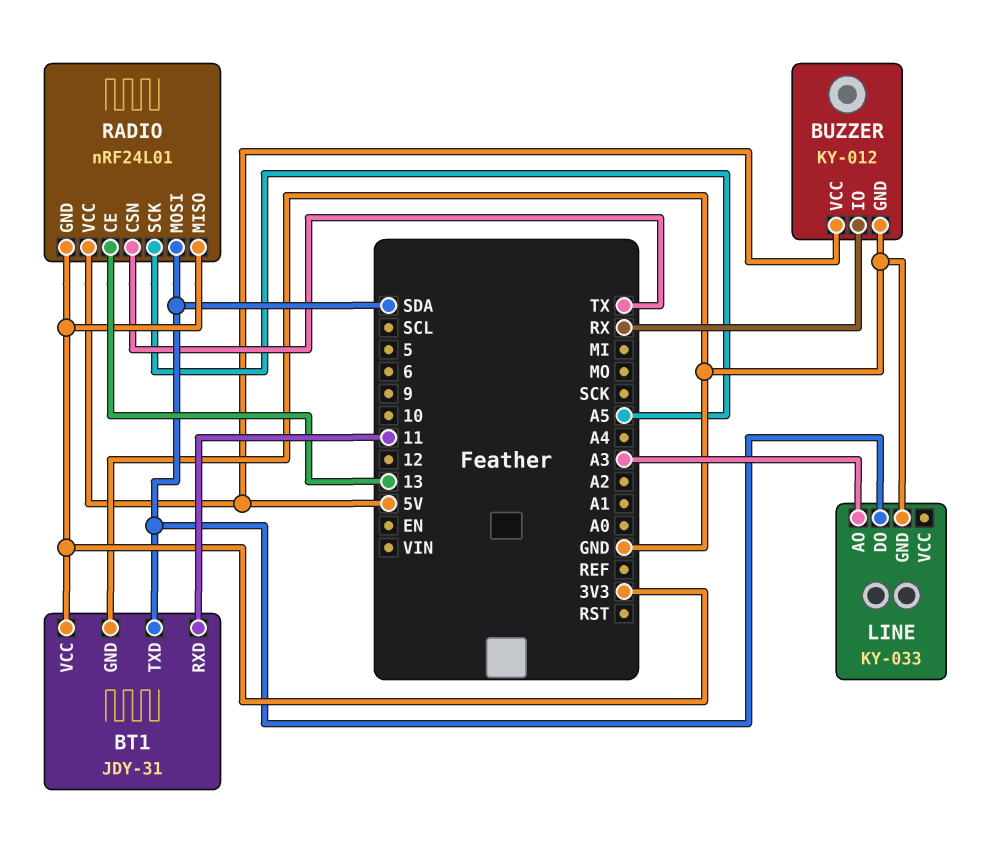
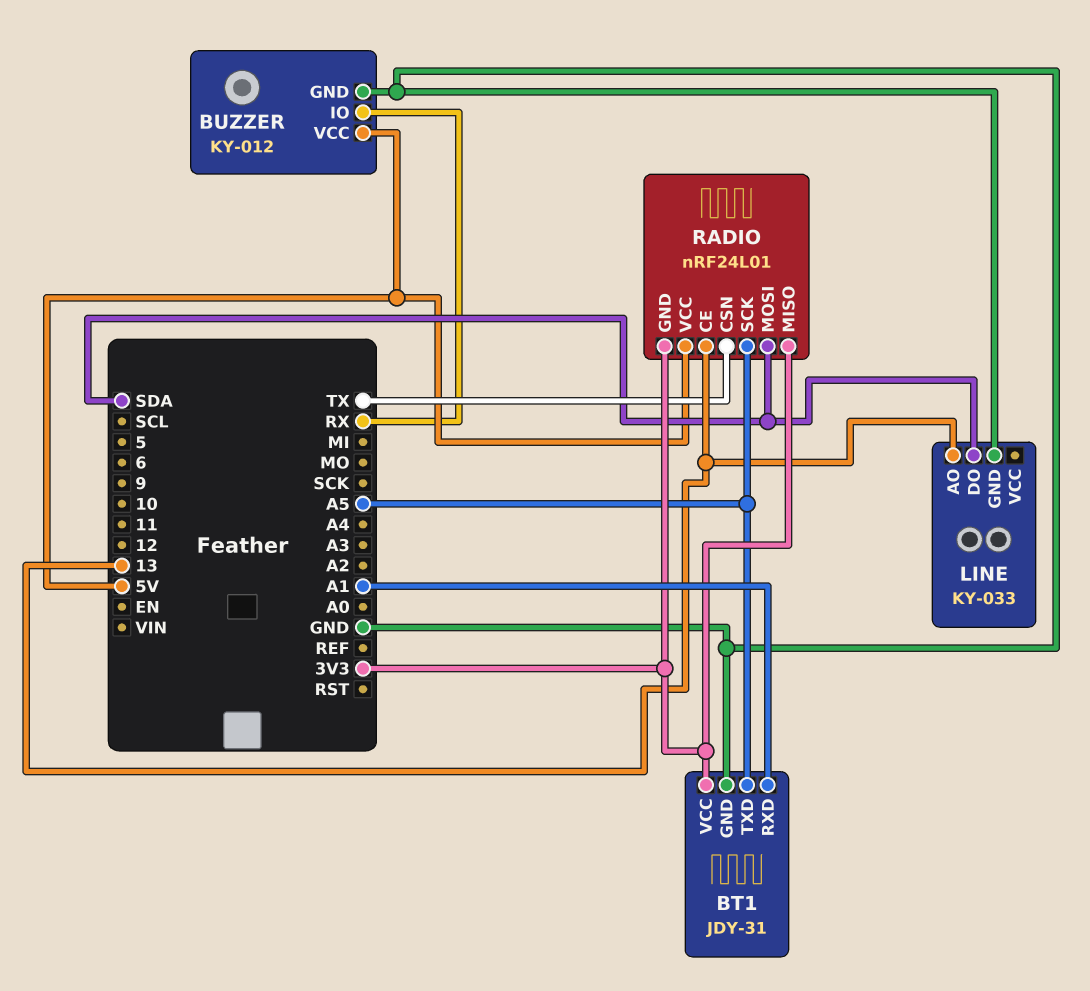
BT1 pin RXD: 11 -> A1
BT1 pin TXD: SDA -> A5
LINE pin AO: A3 -> 13

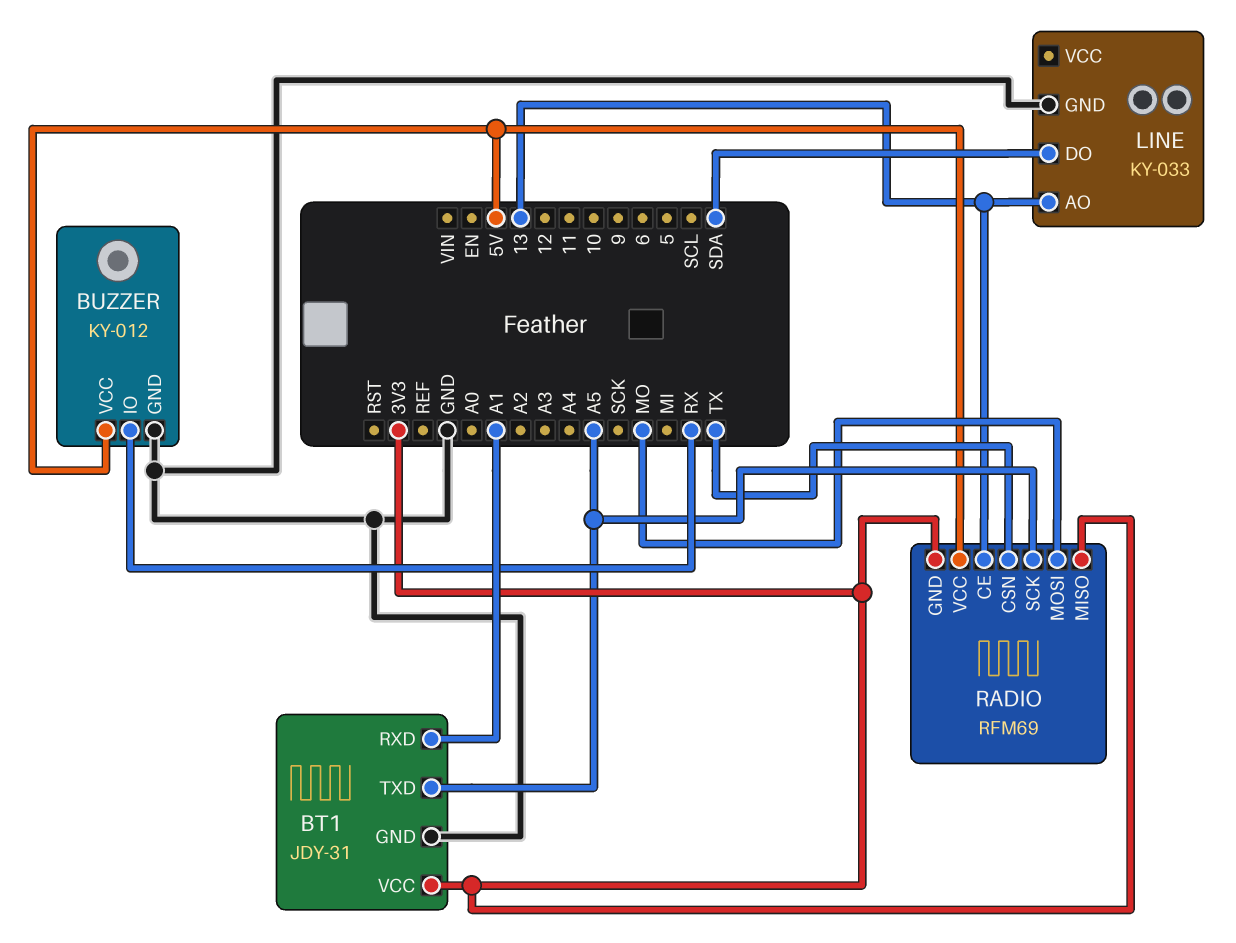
RADIO: nRF24L01 -> RFM69
RADIO pin MOSI: SDA -> MO

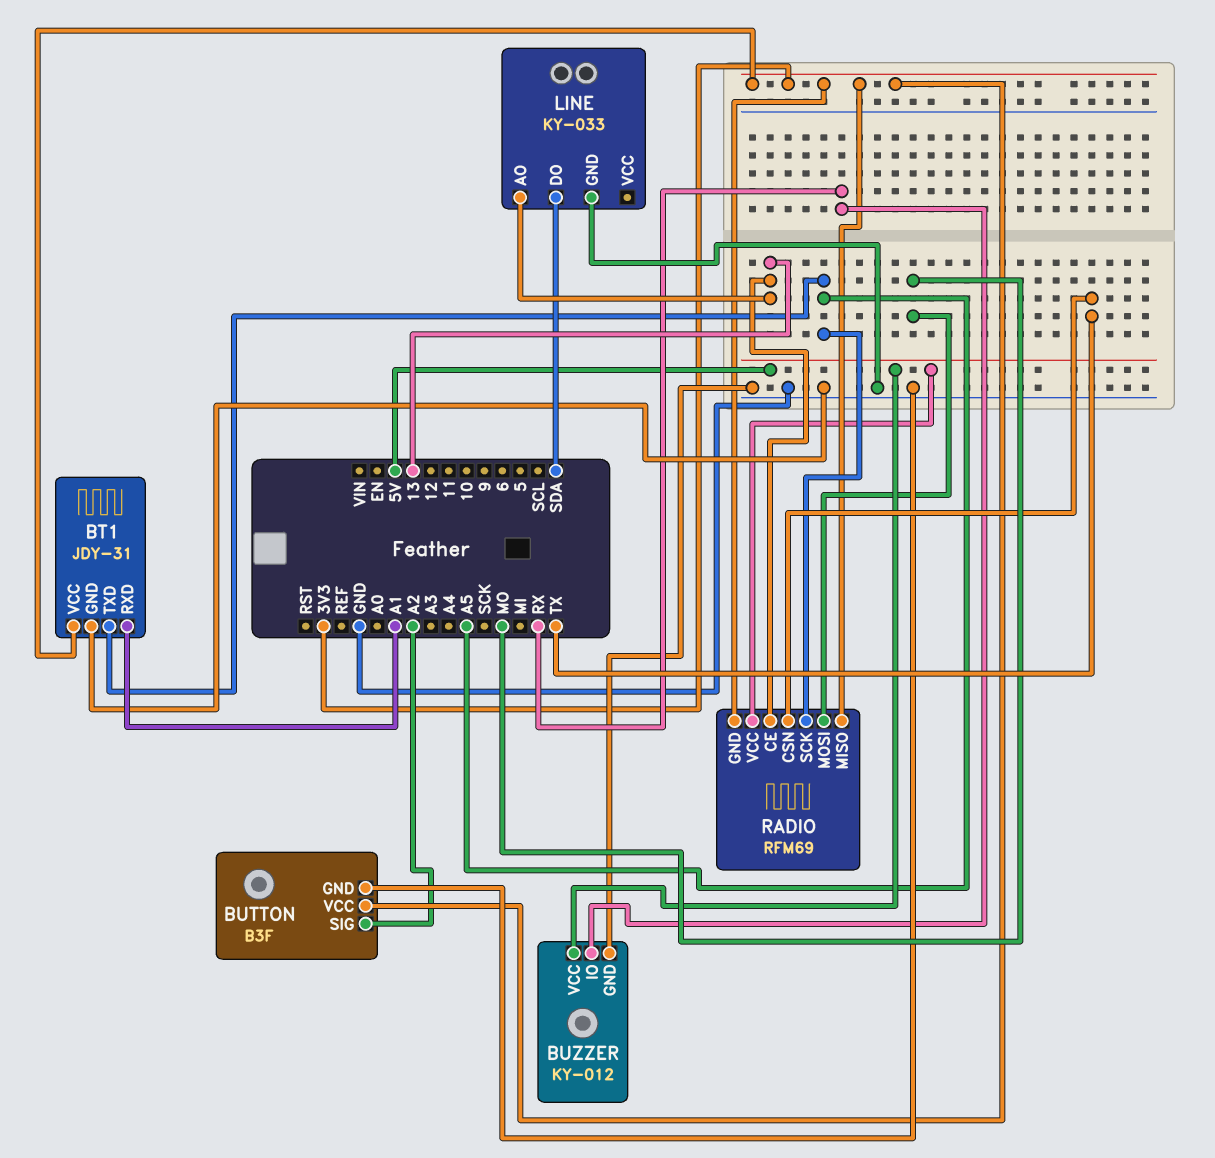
BUTTON: none -> B3F
BUTTON pin GND: none -> GND
BUTTON pin SIG: none -> A2
BUTTON pin VCC: none -> 3V3

